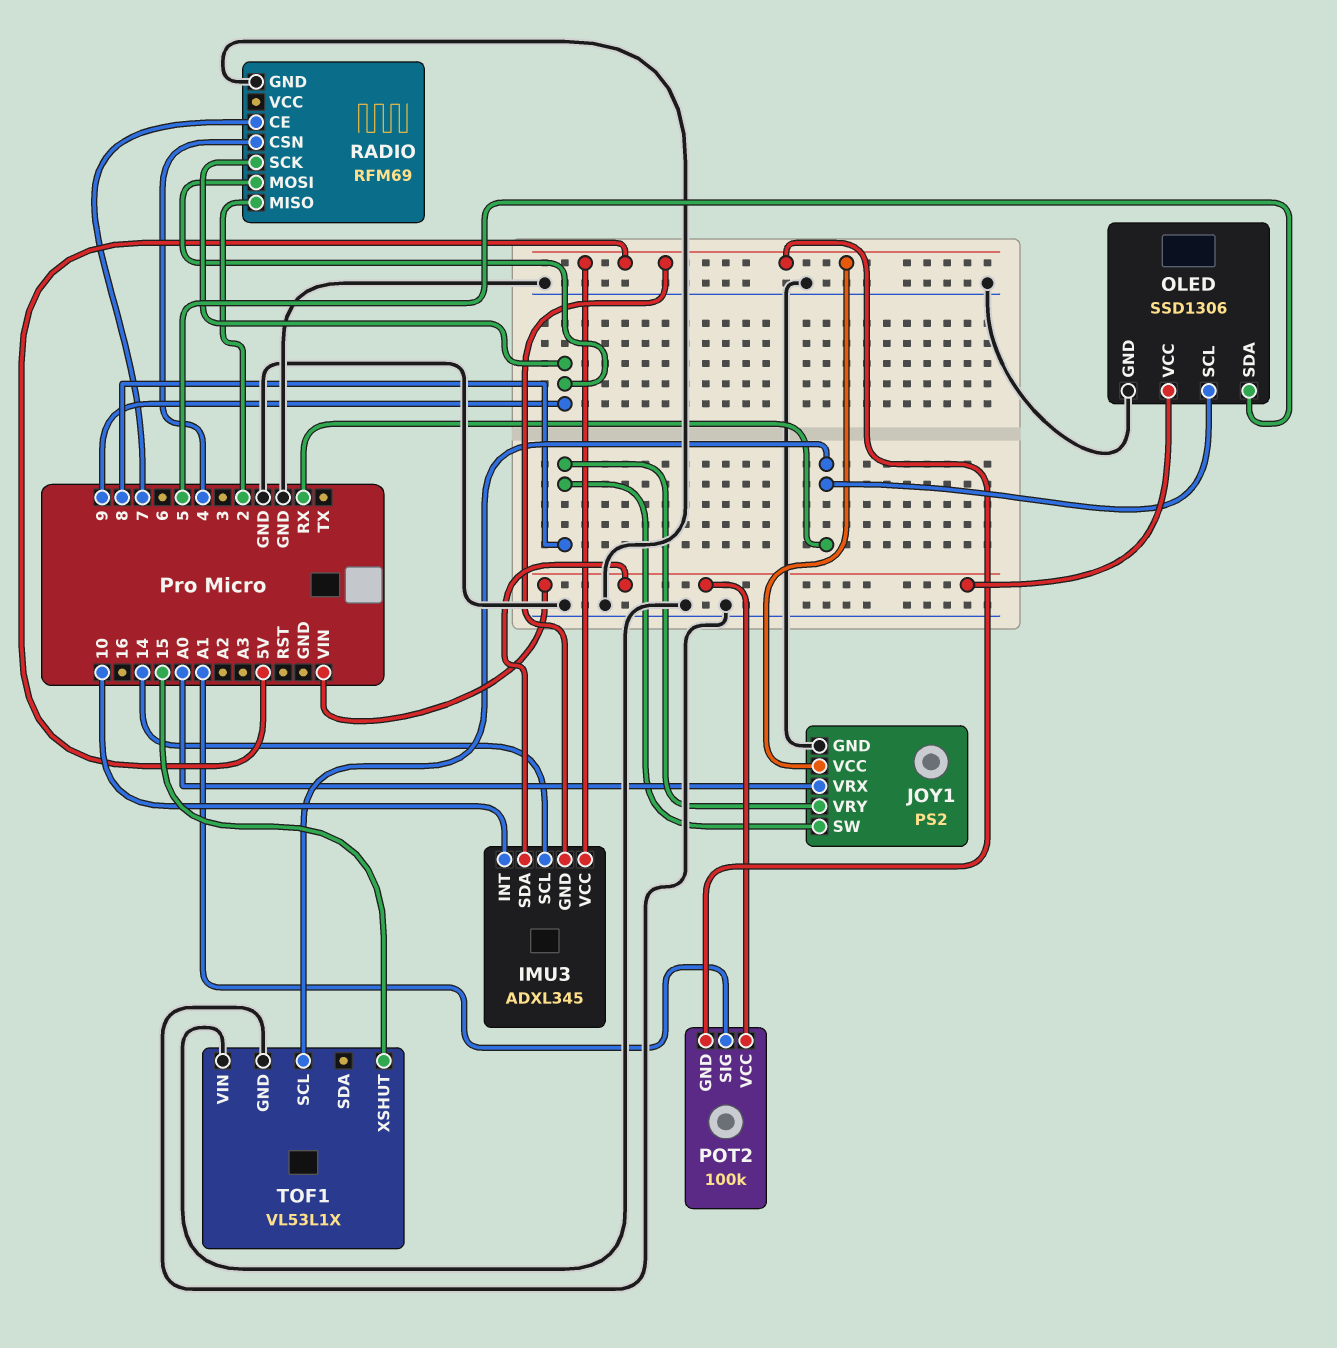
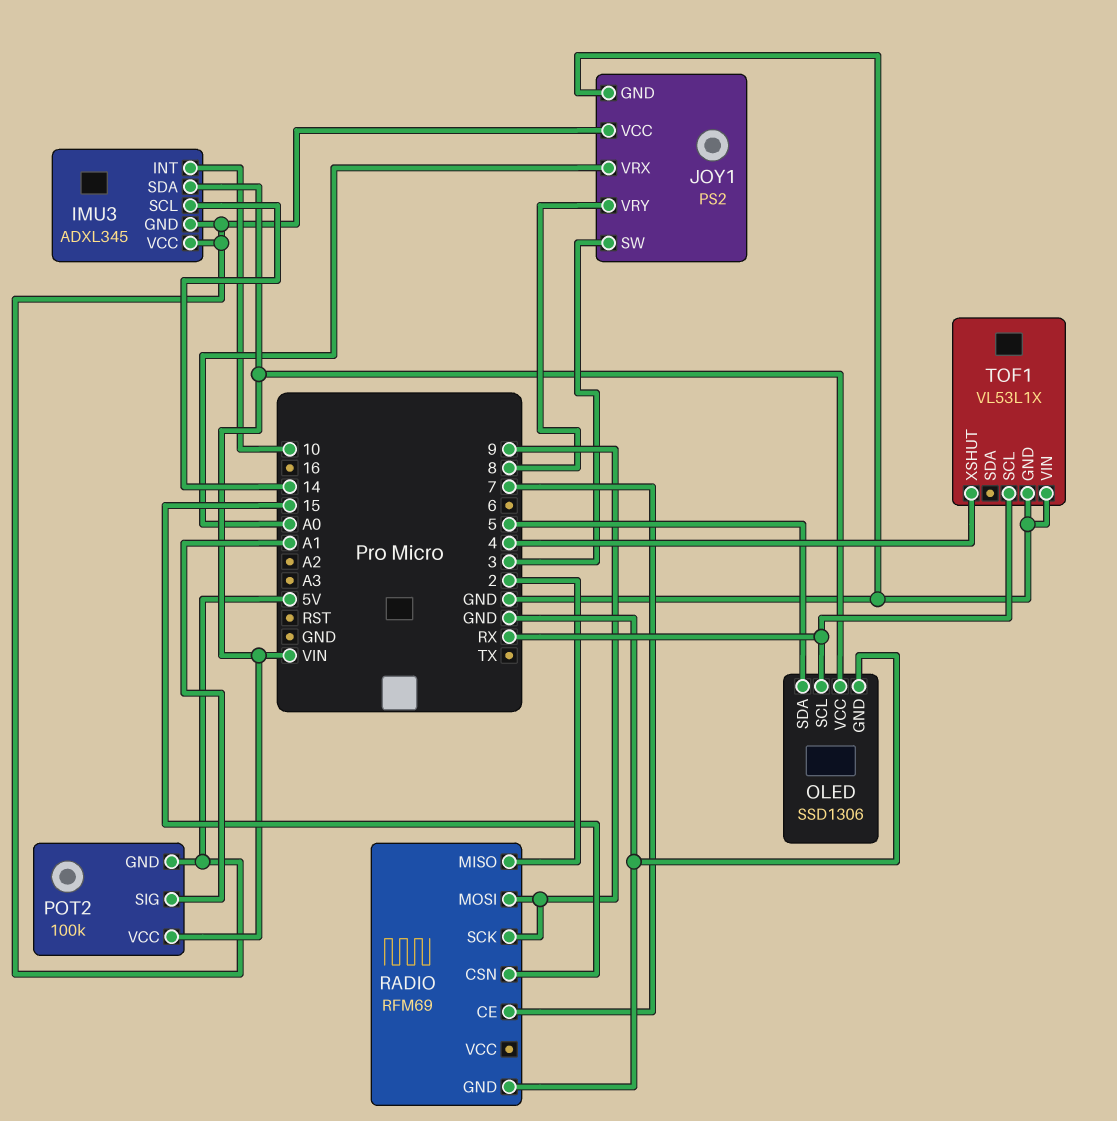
JOY1 pin SW: 8 -> 3
RADIO pin CSN: 4 -> 15
TOF1 pin XSHUT: 15 -> 4

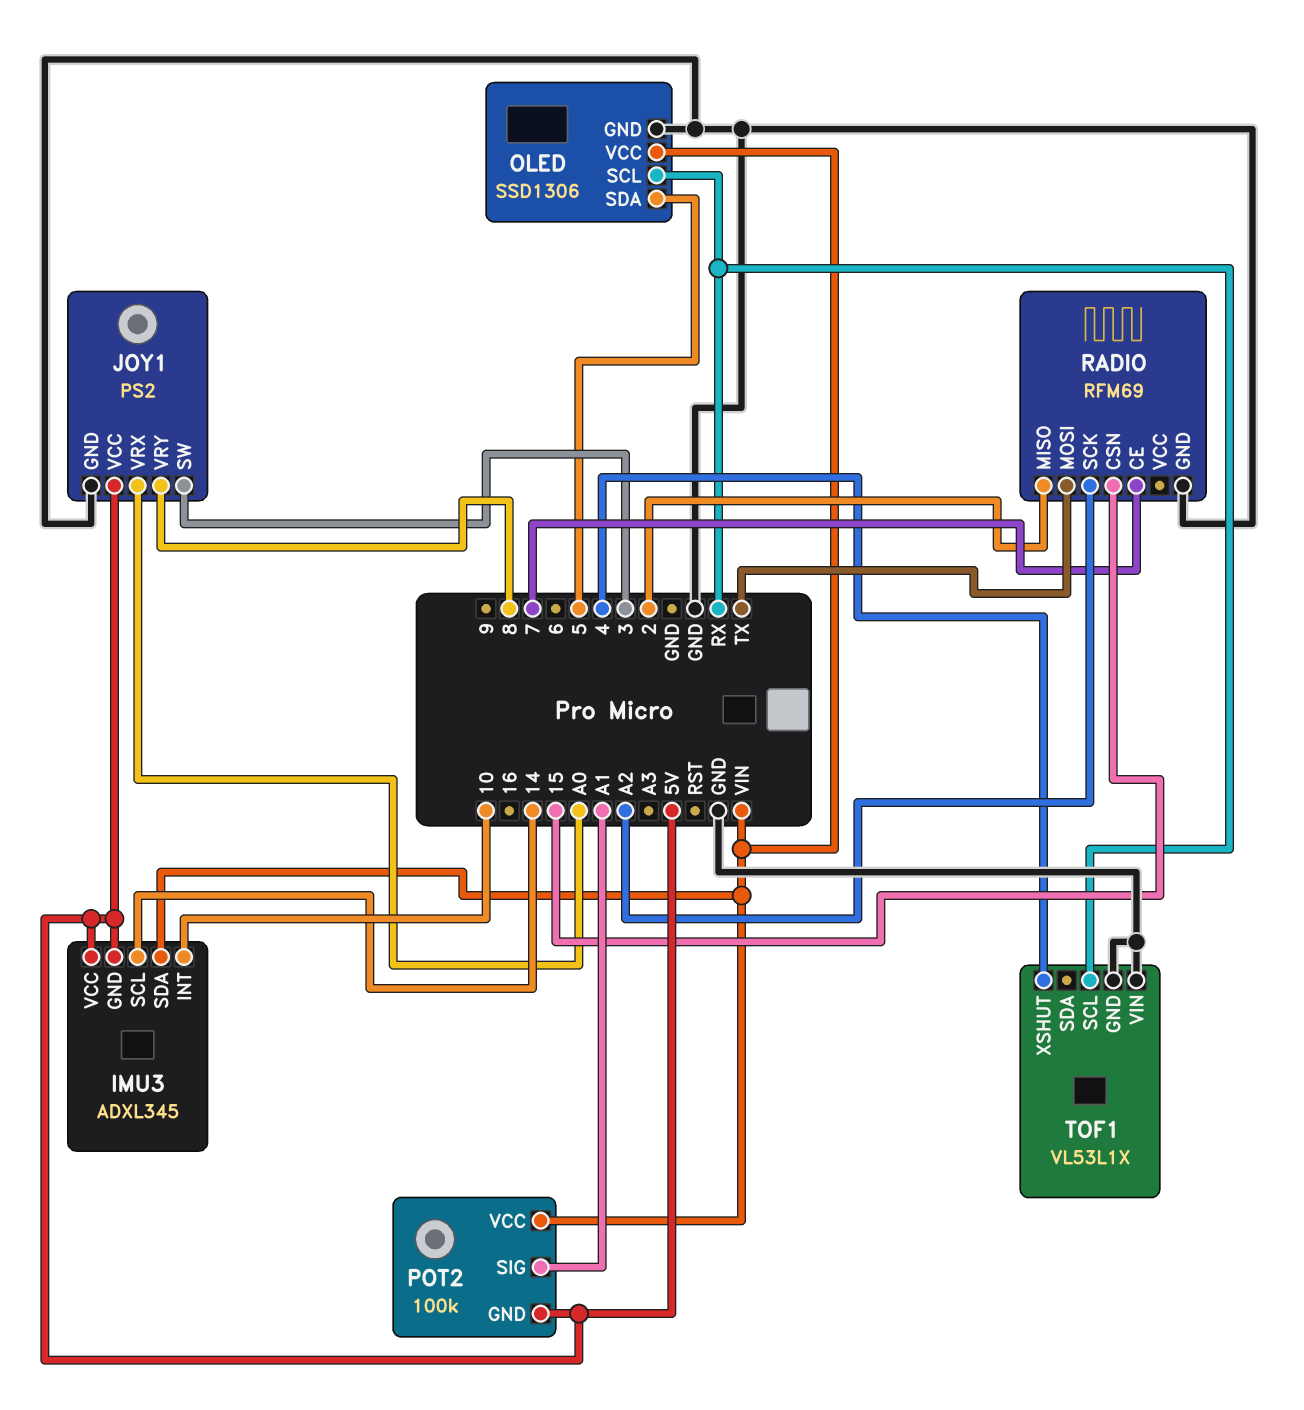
RADIO pin MOSI: 9 -> TX
RADIO pin SCK: 9 -> A2

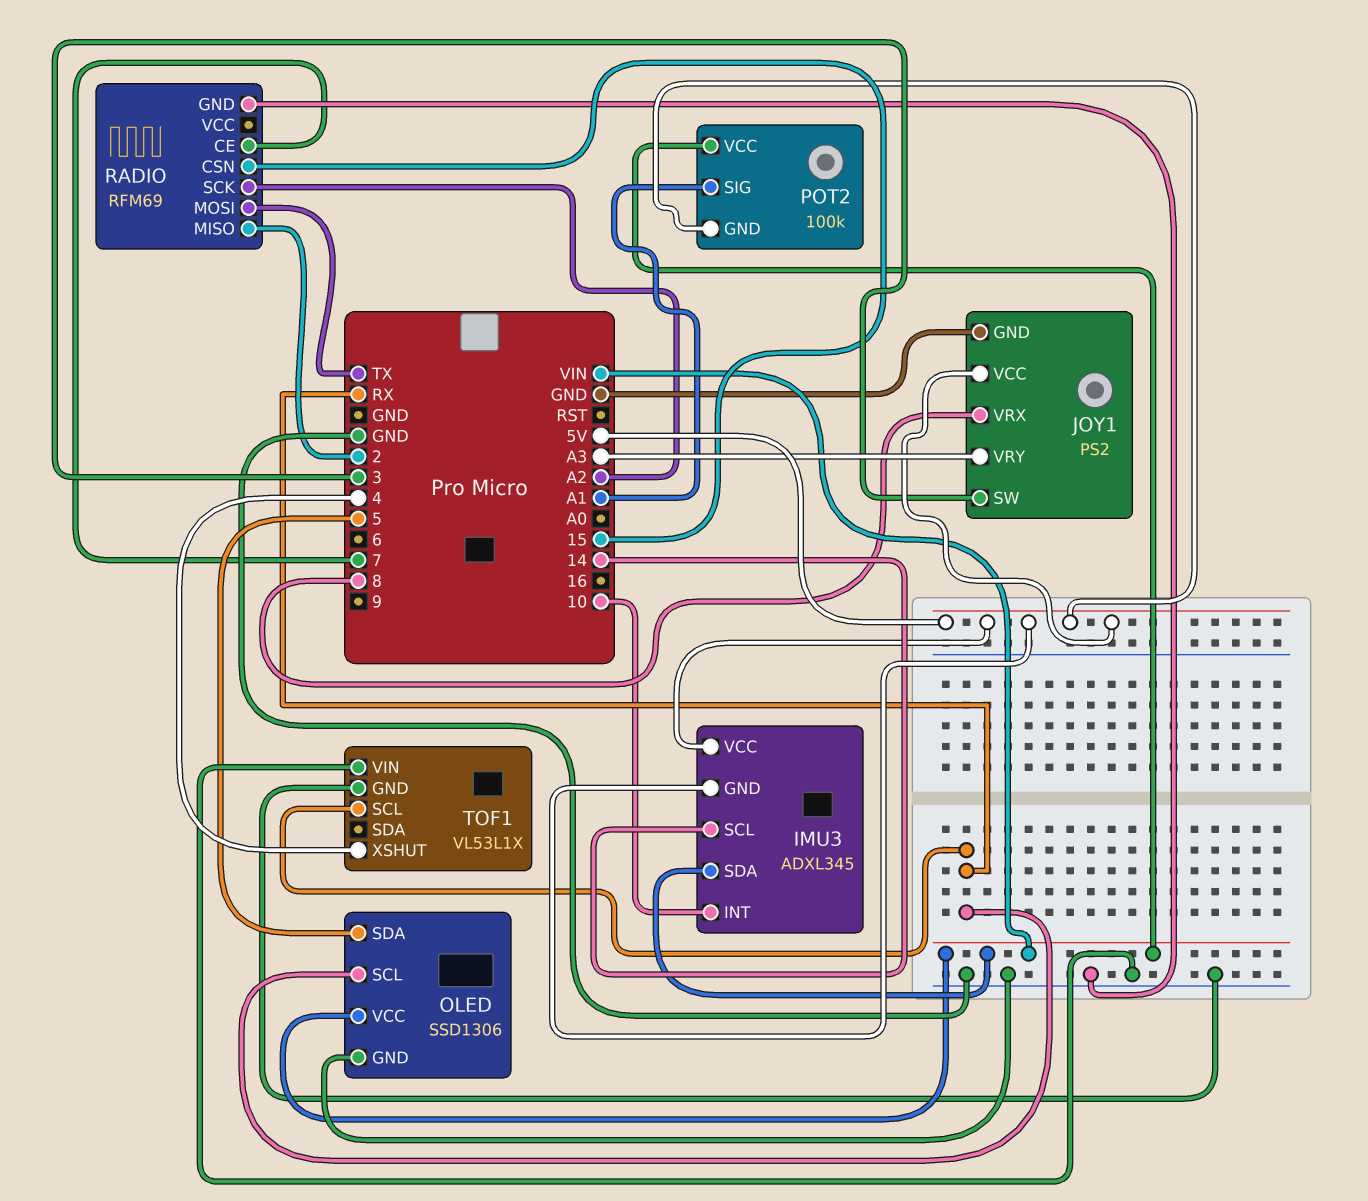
JOY1 pin VRX: A0 -> 8
JOY1 pin VRY: 8 -> A3

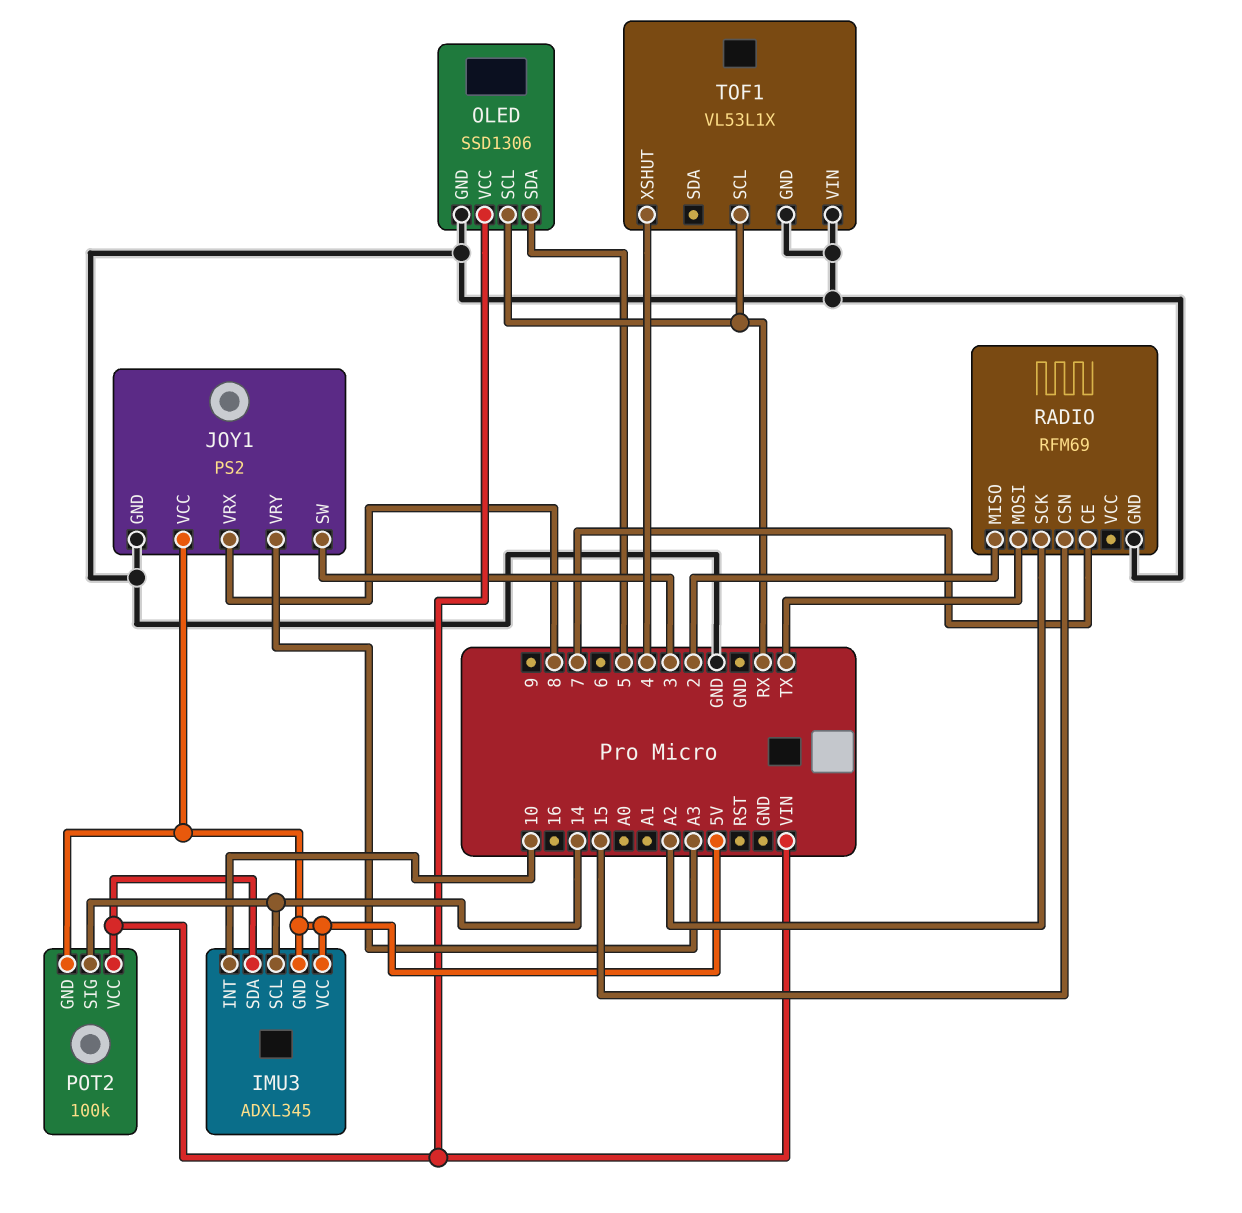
POT2 pin SIG: A1 -> 14

